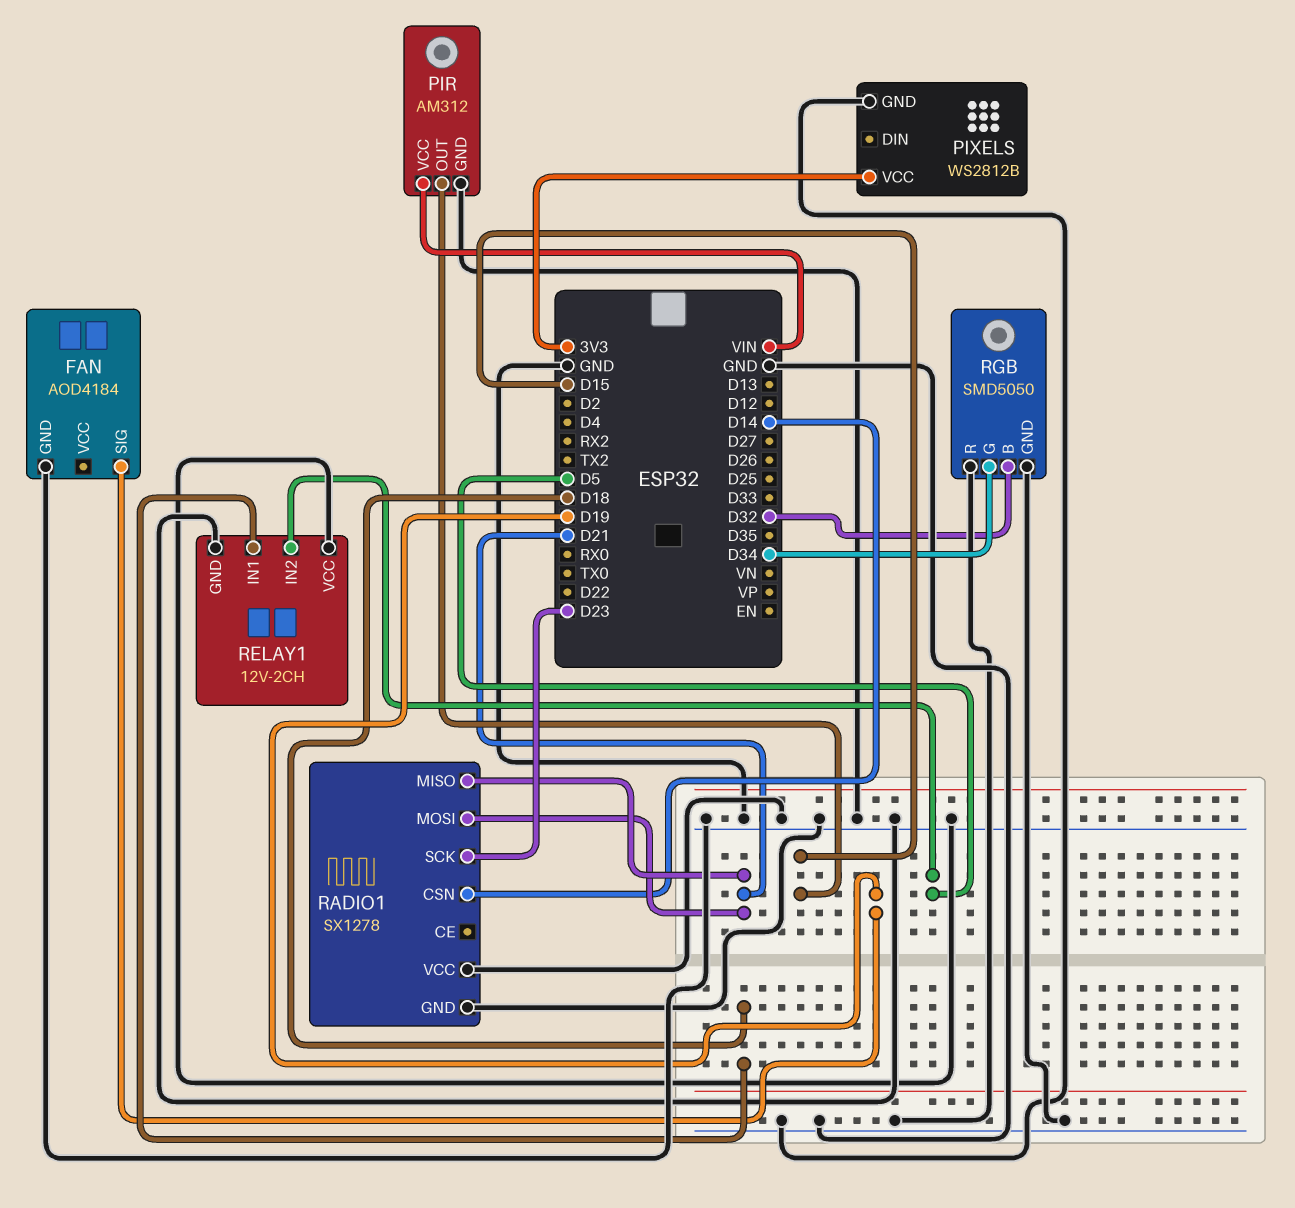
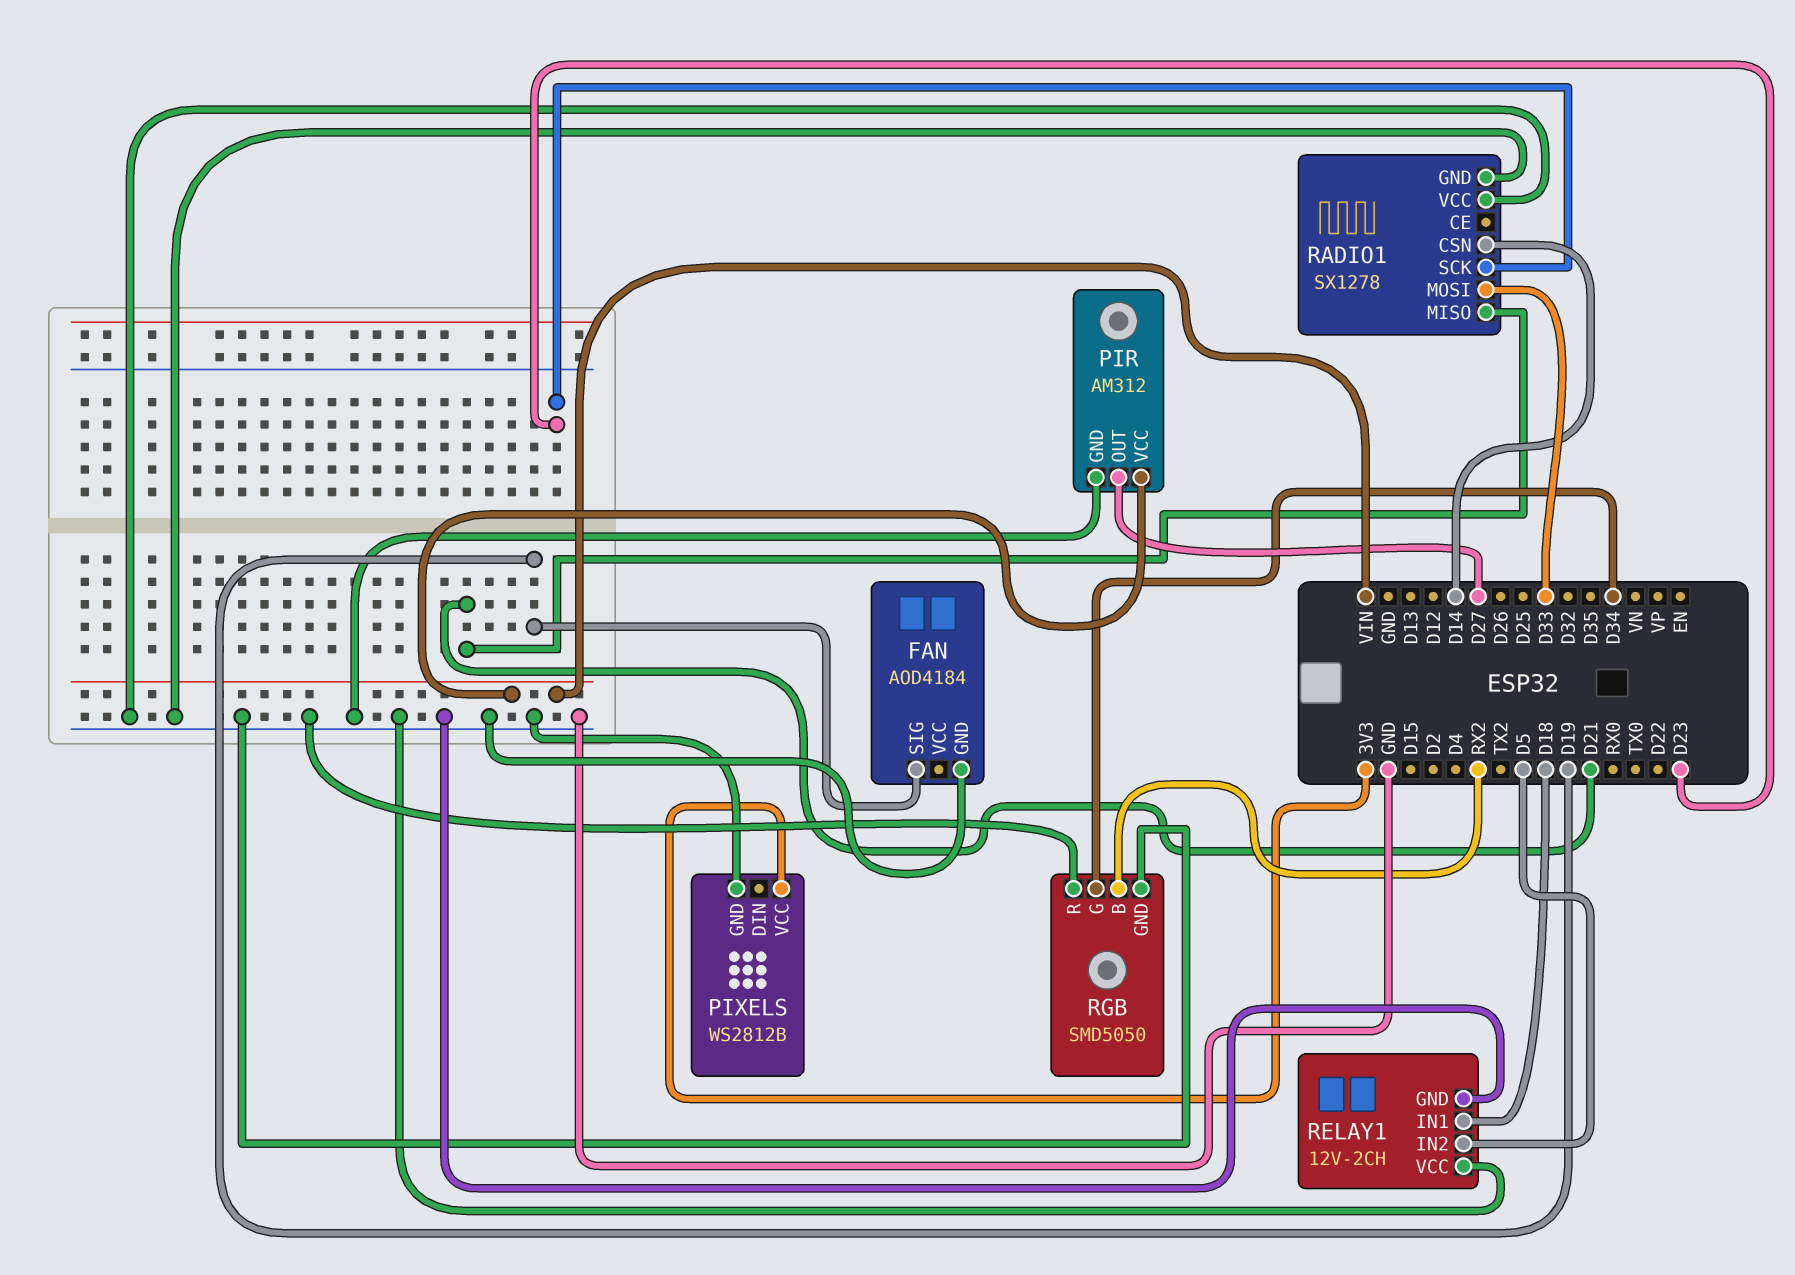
PIR pin OUT: D15 -> D27
RADIO1 pin MOSI: D21 -> D33
RGB pin B: D32 -> RX2

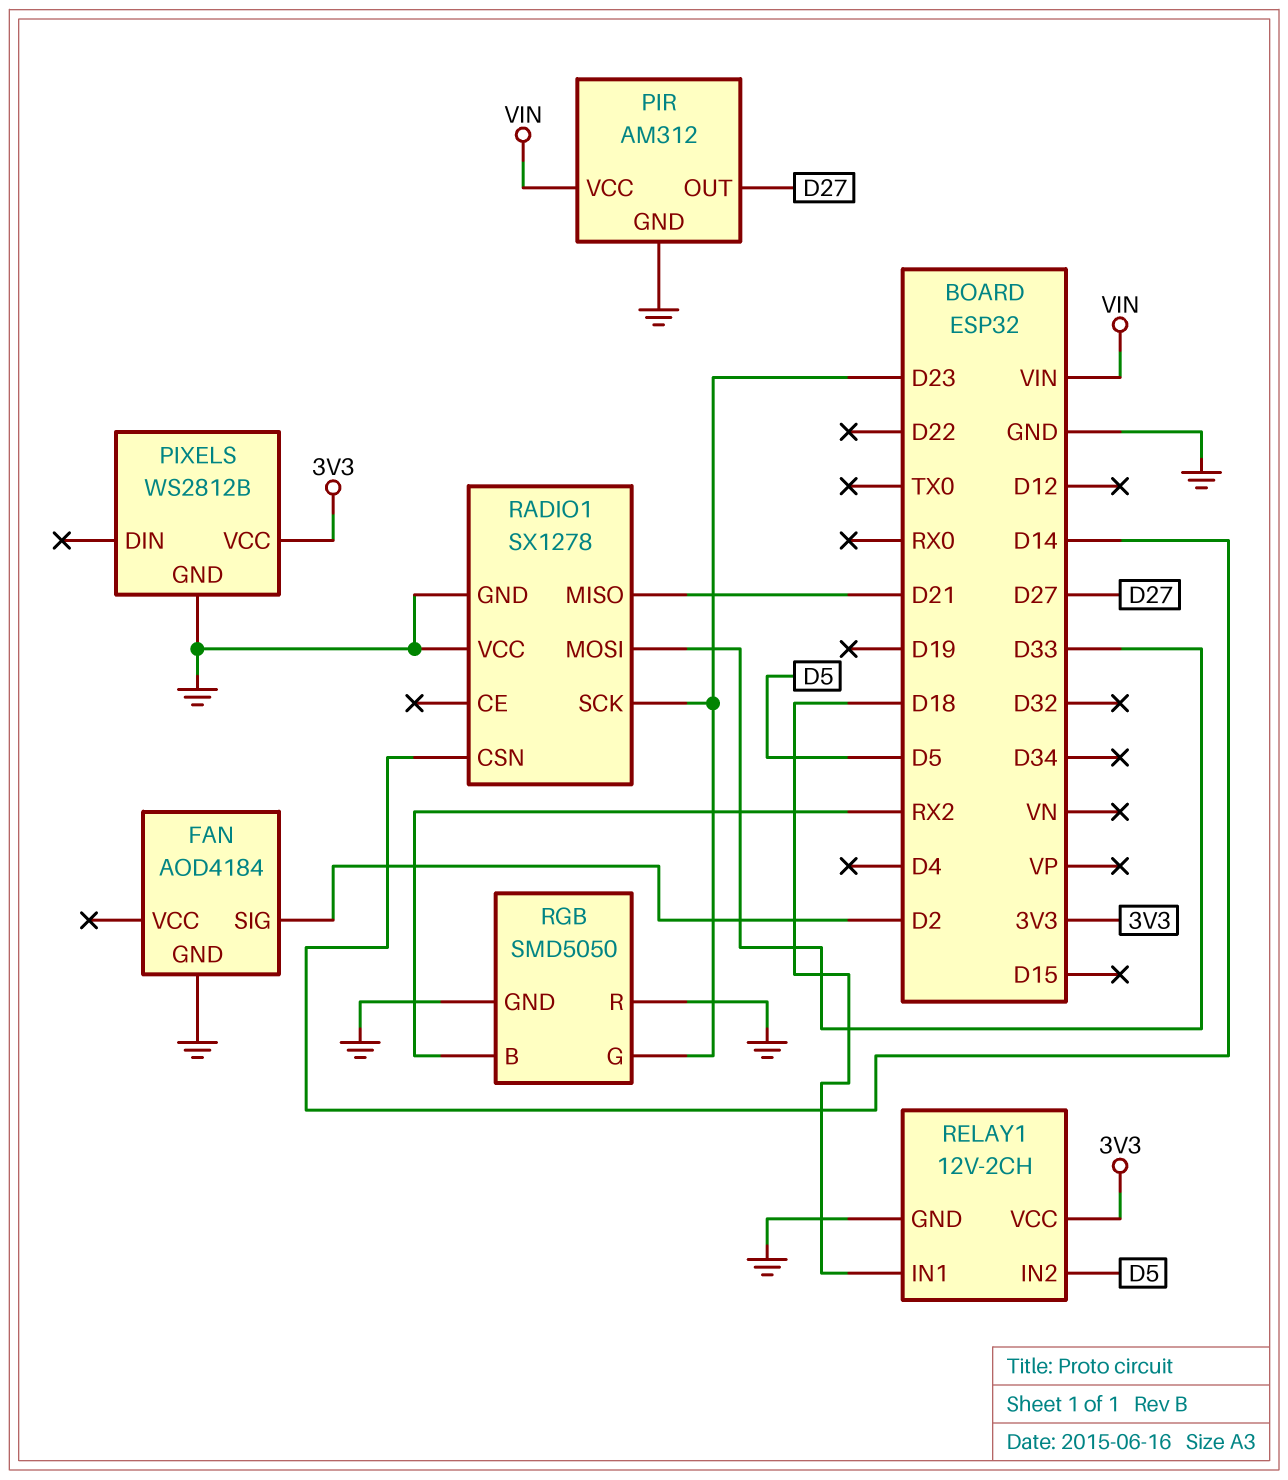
FAN pin SIG: D19 -> D2
RELAY1 pin VCC: GND -> 3V3
RGB pin G: D34 -> D23

